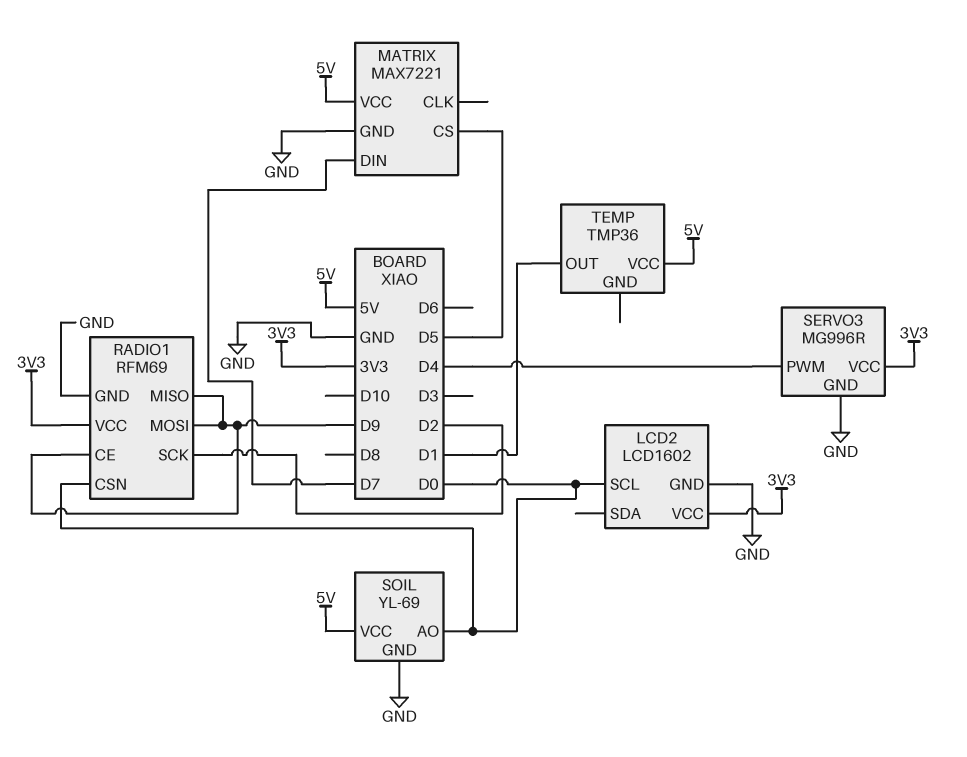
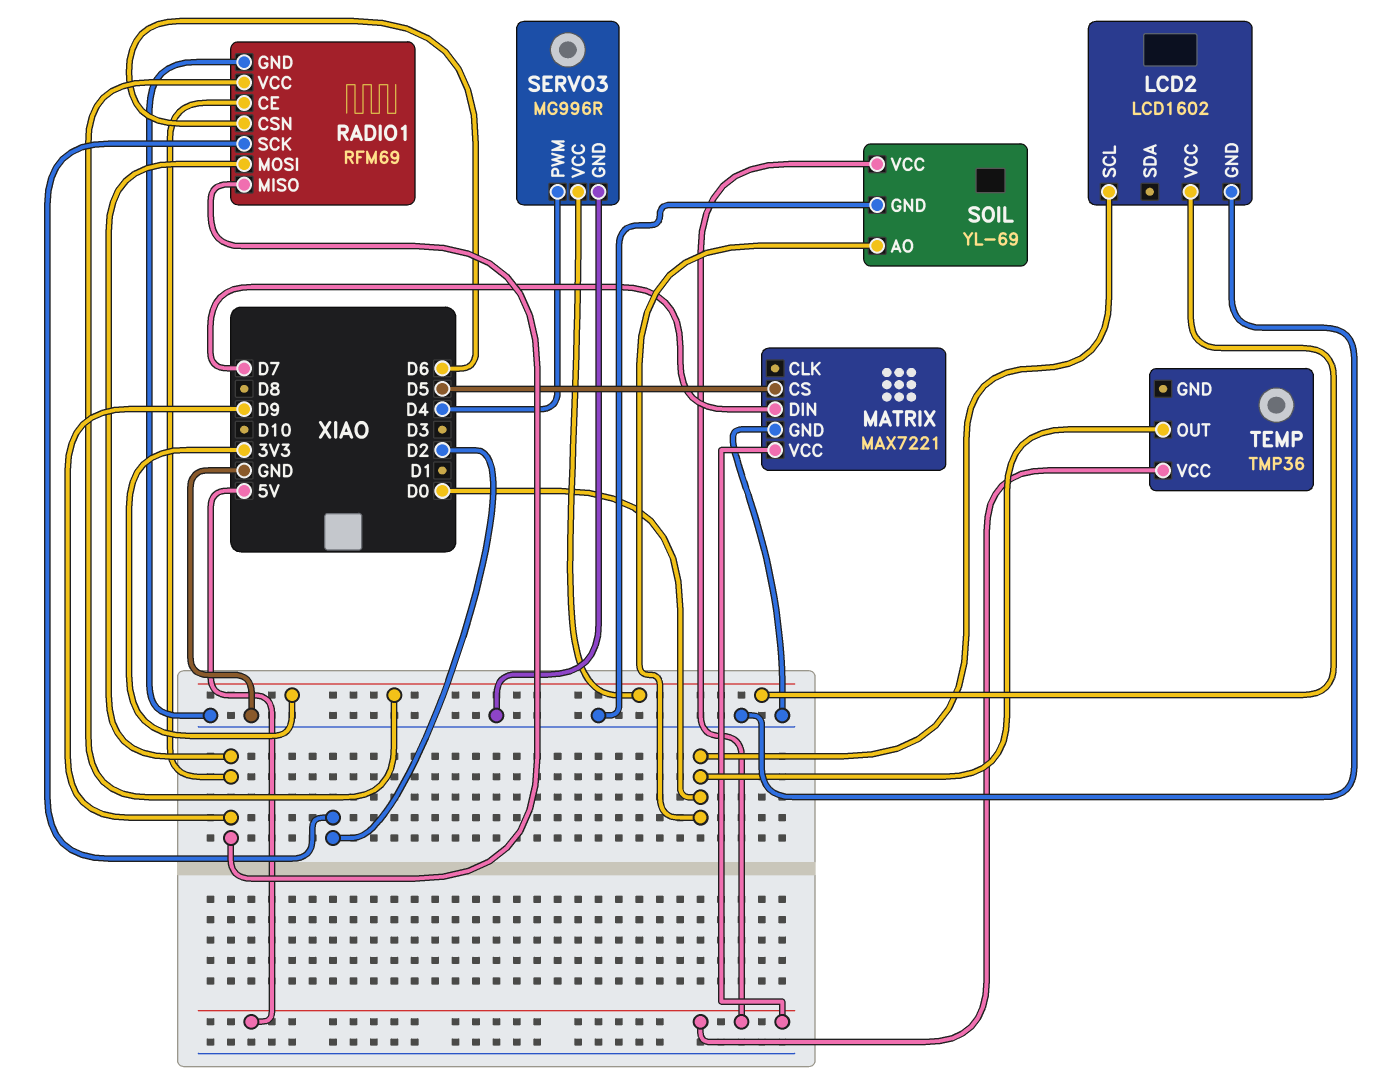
RADIO1 pin CSN: D0 -> D6
TEMP pin OUT: D1 -> D0

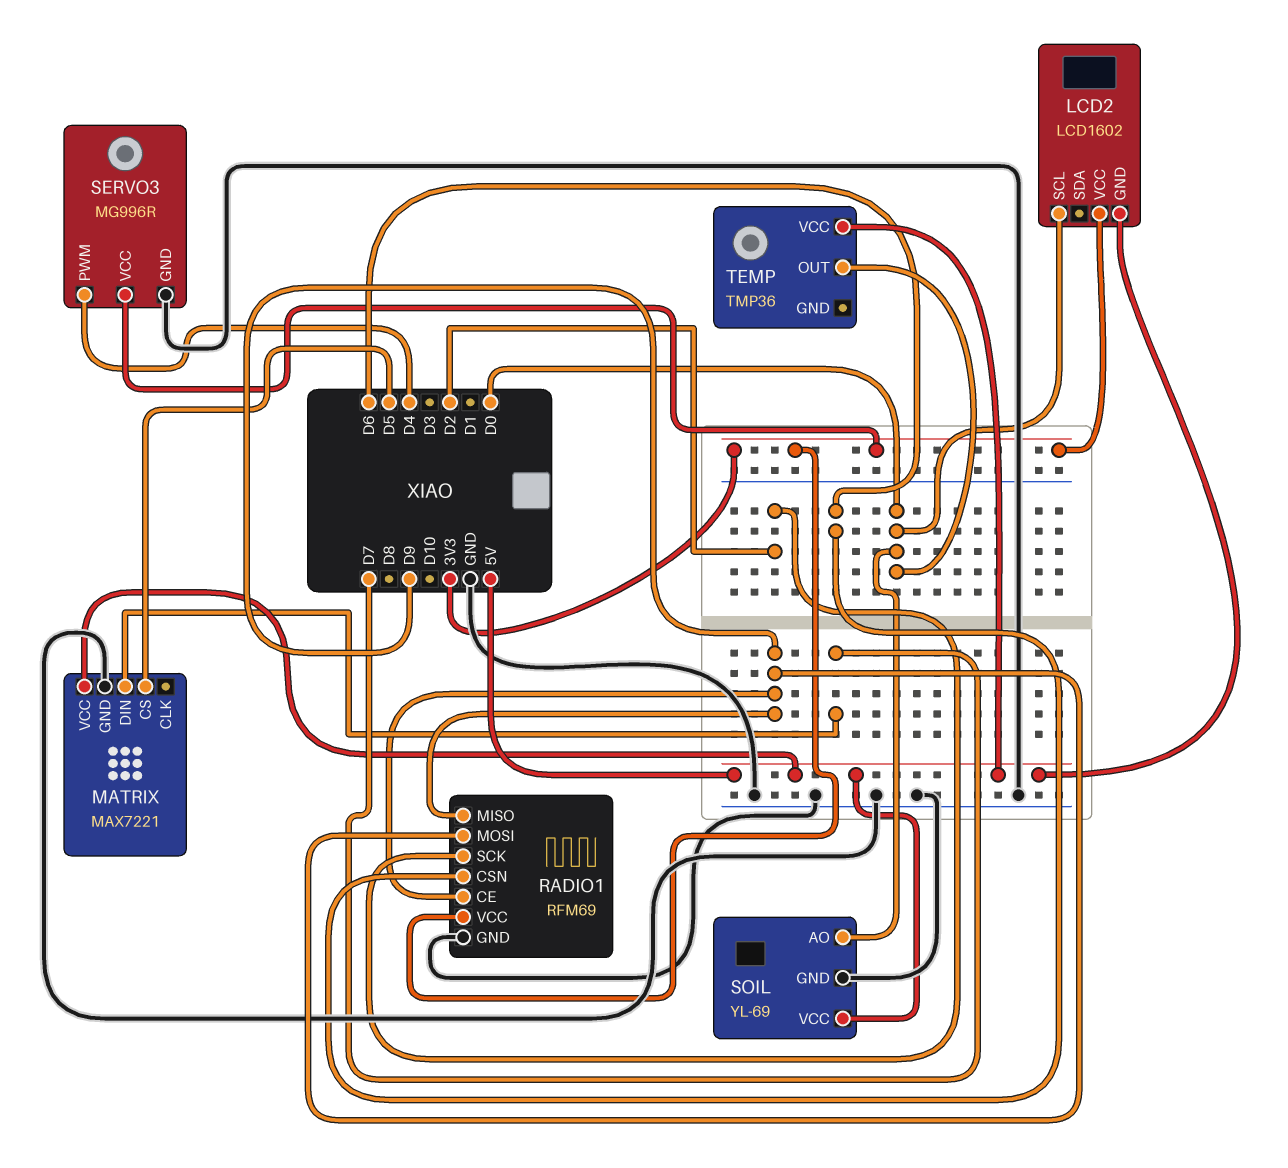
LCD2 pin GND: GND -> 5V

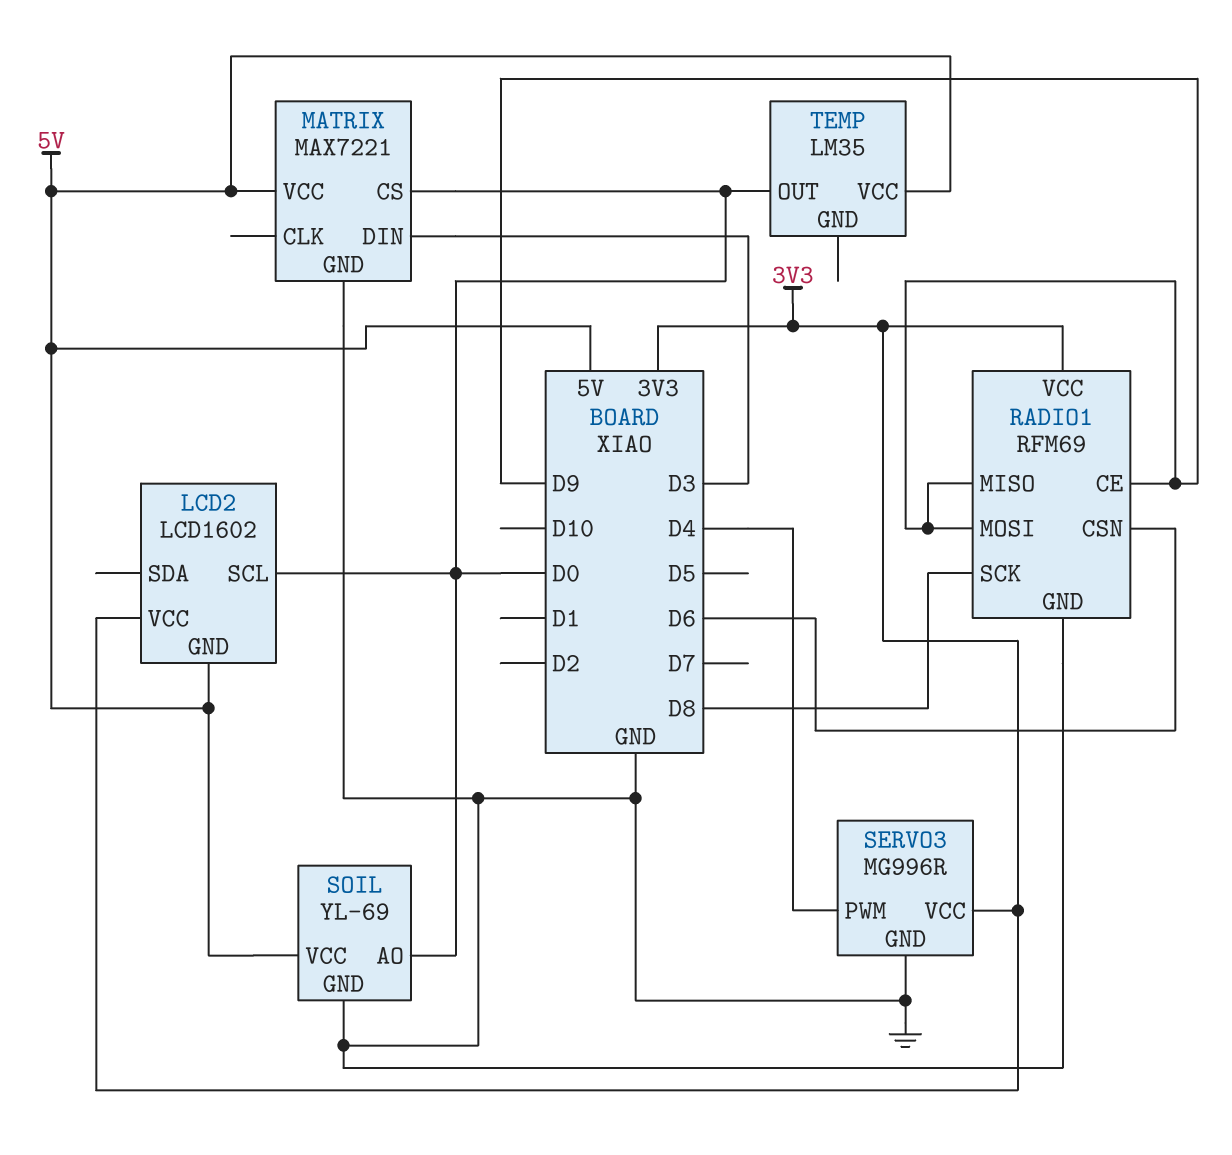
MATRIX pin CS: D5 -> D0
MATRIX pin DIN: D7 -> D3
RADIO1 pin SCK: D2 -> D8
TEMP: TMP36 -> LM35

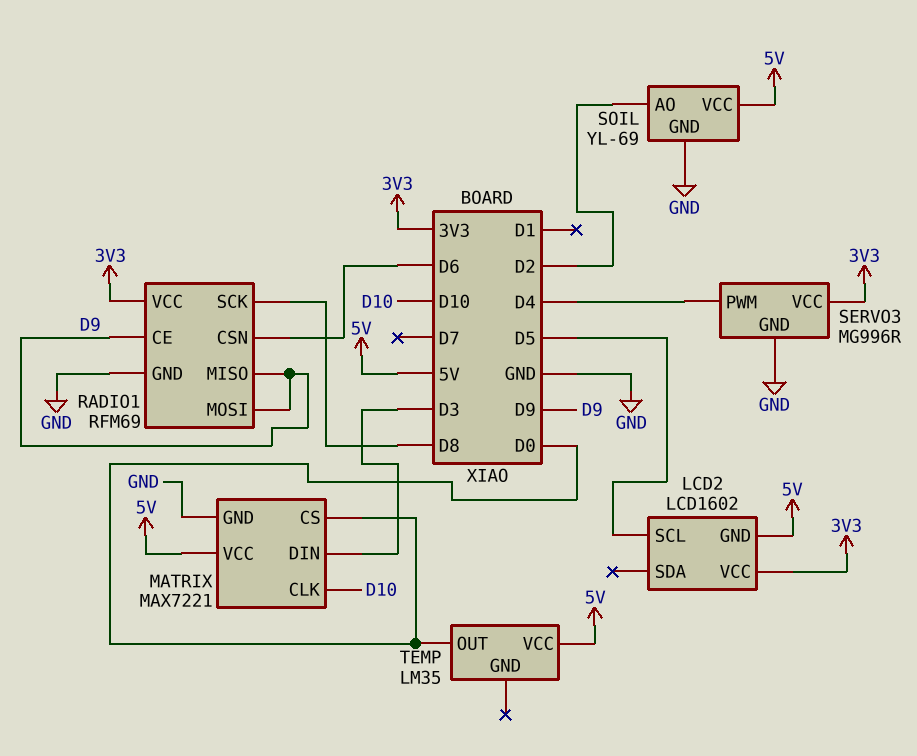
LCD2 pin SCL: D0 -> D5
MATRIX pin CLK: none -> D10
SOIL pin AO: D0 -> D2

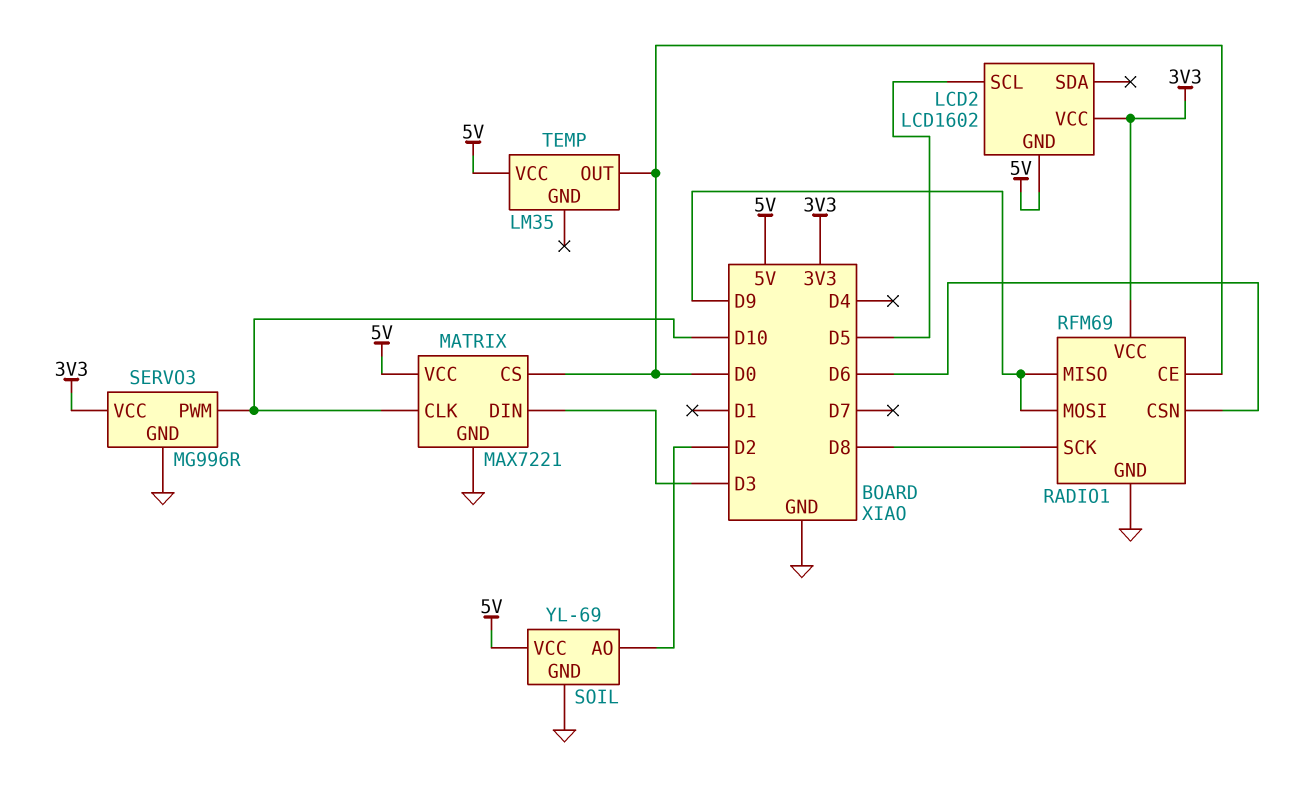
RADIO1 pin CE: D9 -> D0
SERVO3 pin PWM: D4 -> D10

